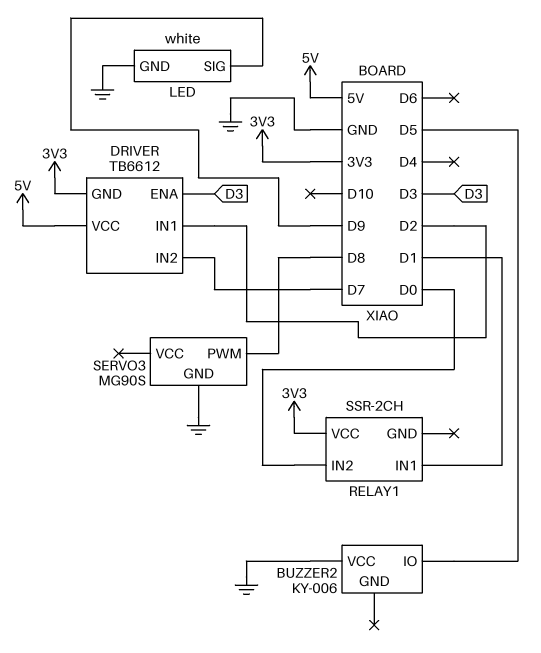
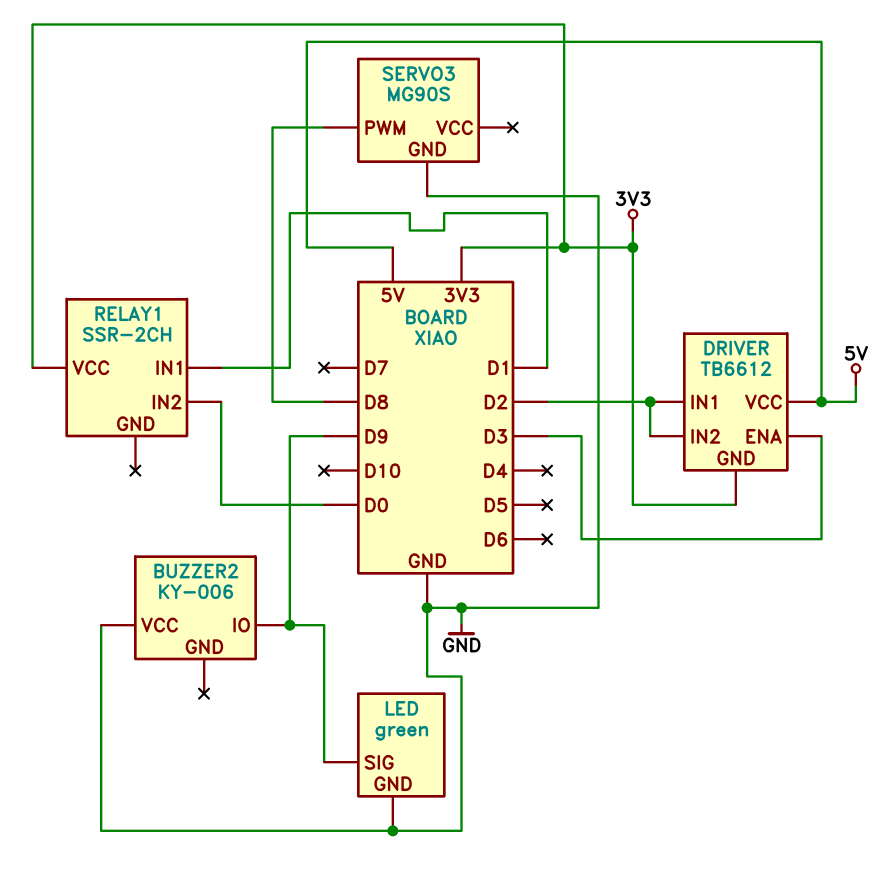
BUZZER2 pin IO: D5 -> D9
DRIVER pin IN2: D7 -> D2
LED: white -> green

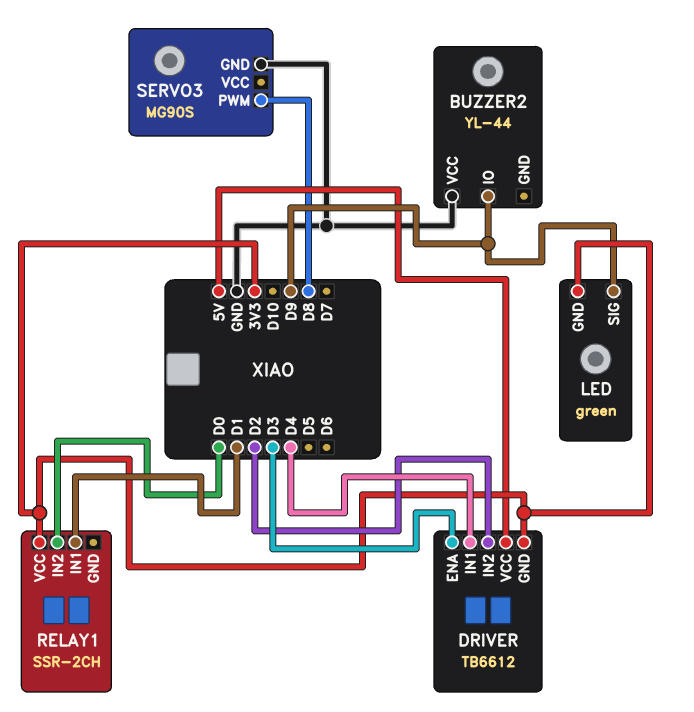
BUZZER2: KY-006 -> YL-44
DRIVER pin IN1: D2 -> D4
LED pin GND: GND -> 3V3

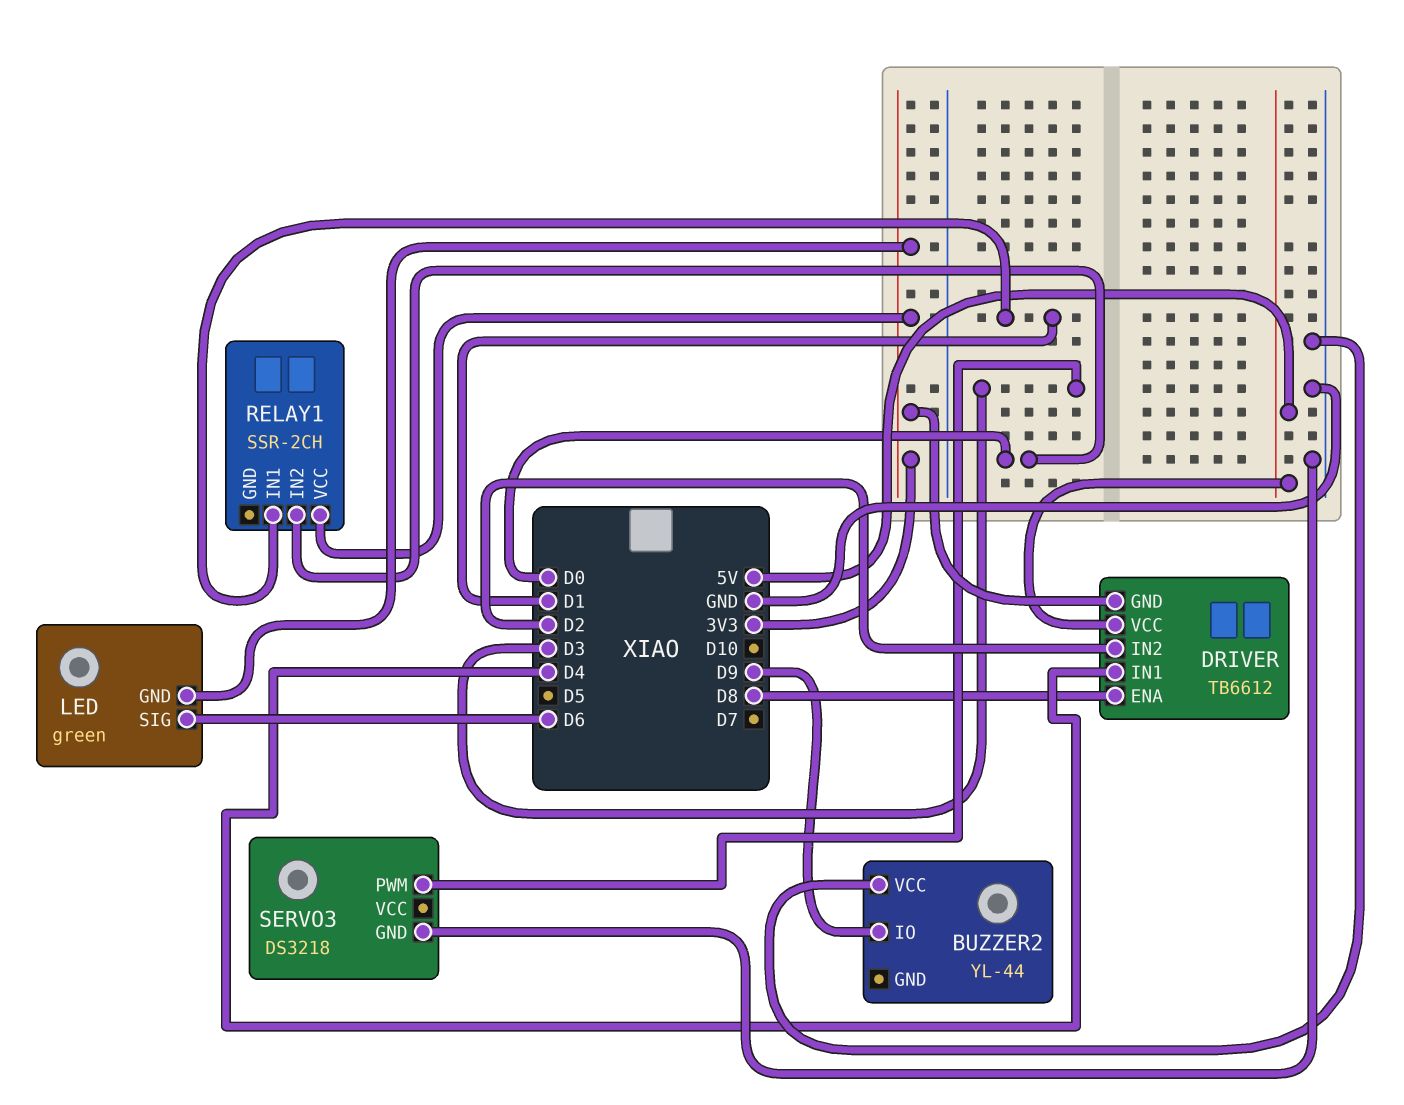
DRIVER pin ENA: D3 -> D8
LED pin SIG: D9 -> D6
SERVO3: MG90S -> DS3218
SERVO3 pin PWM: D8 -> D3

